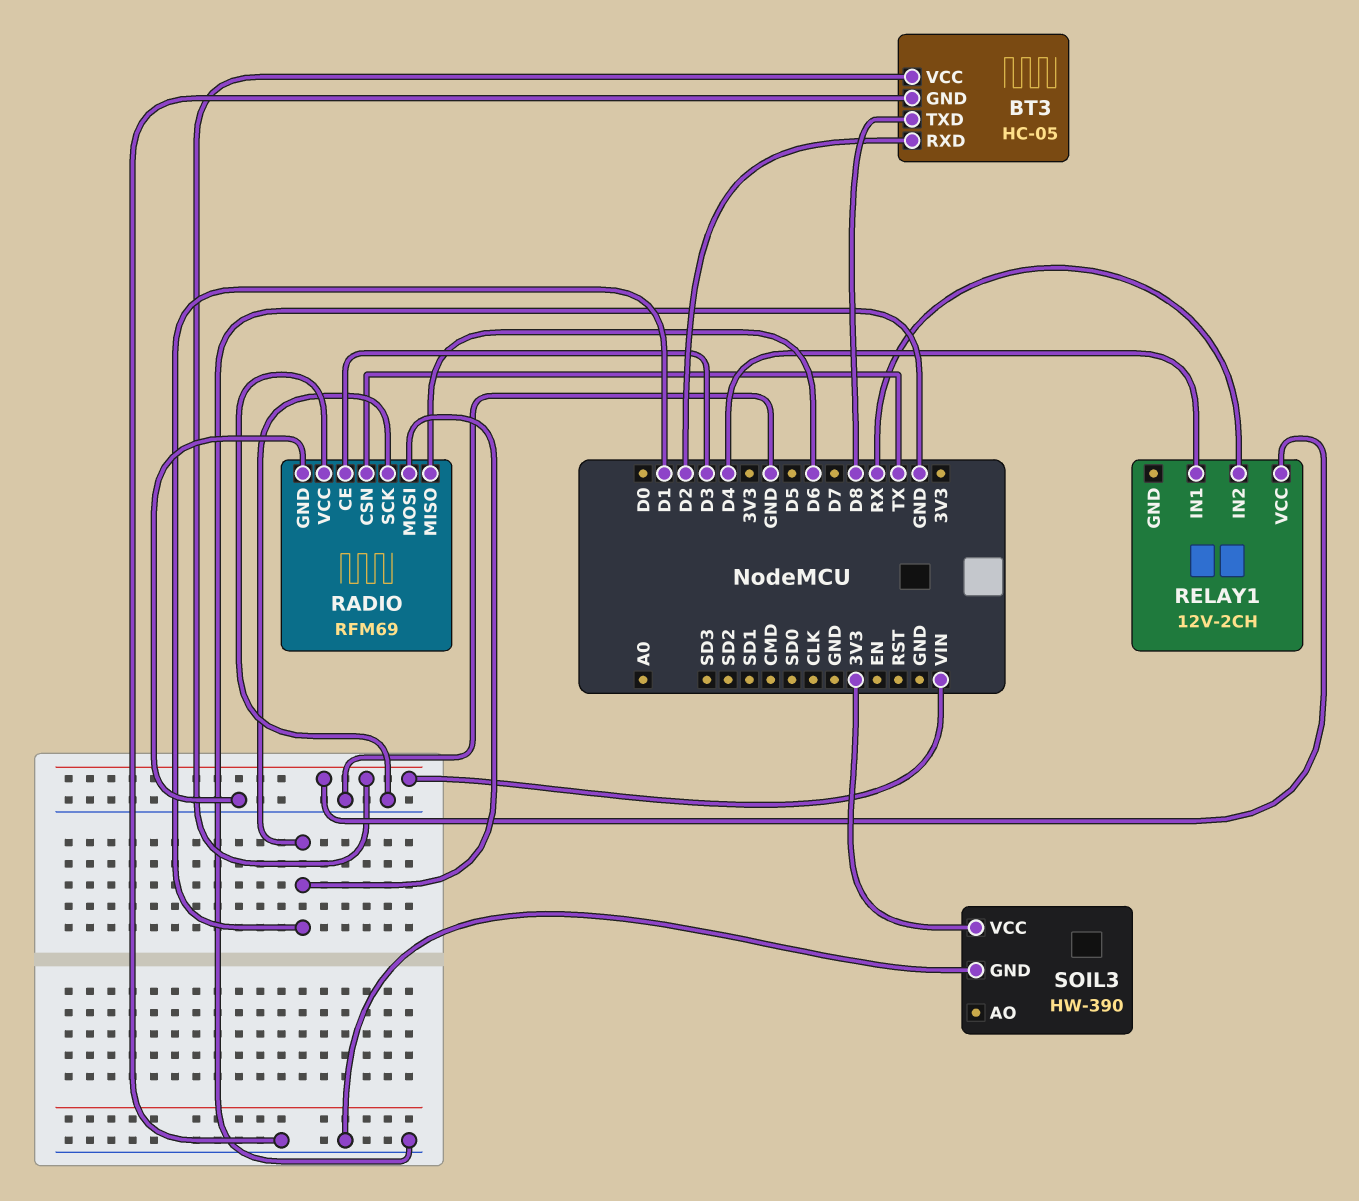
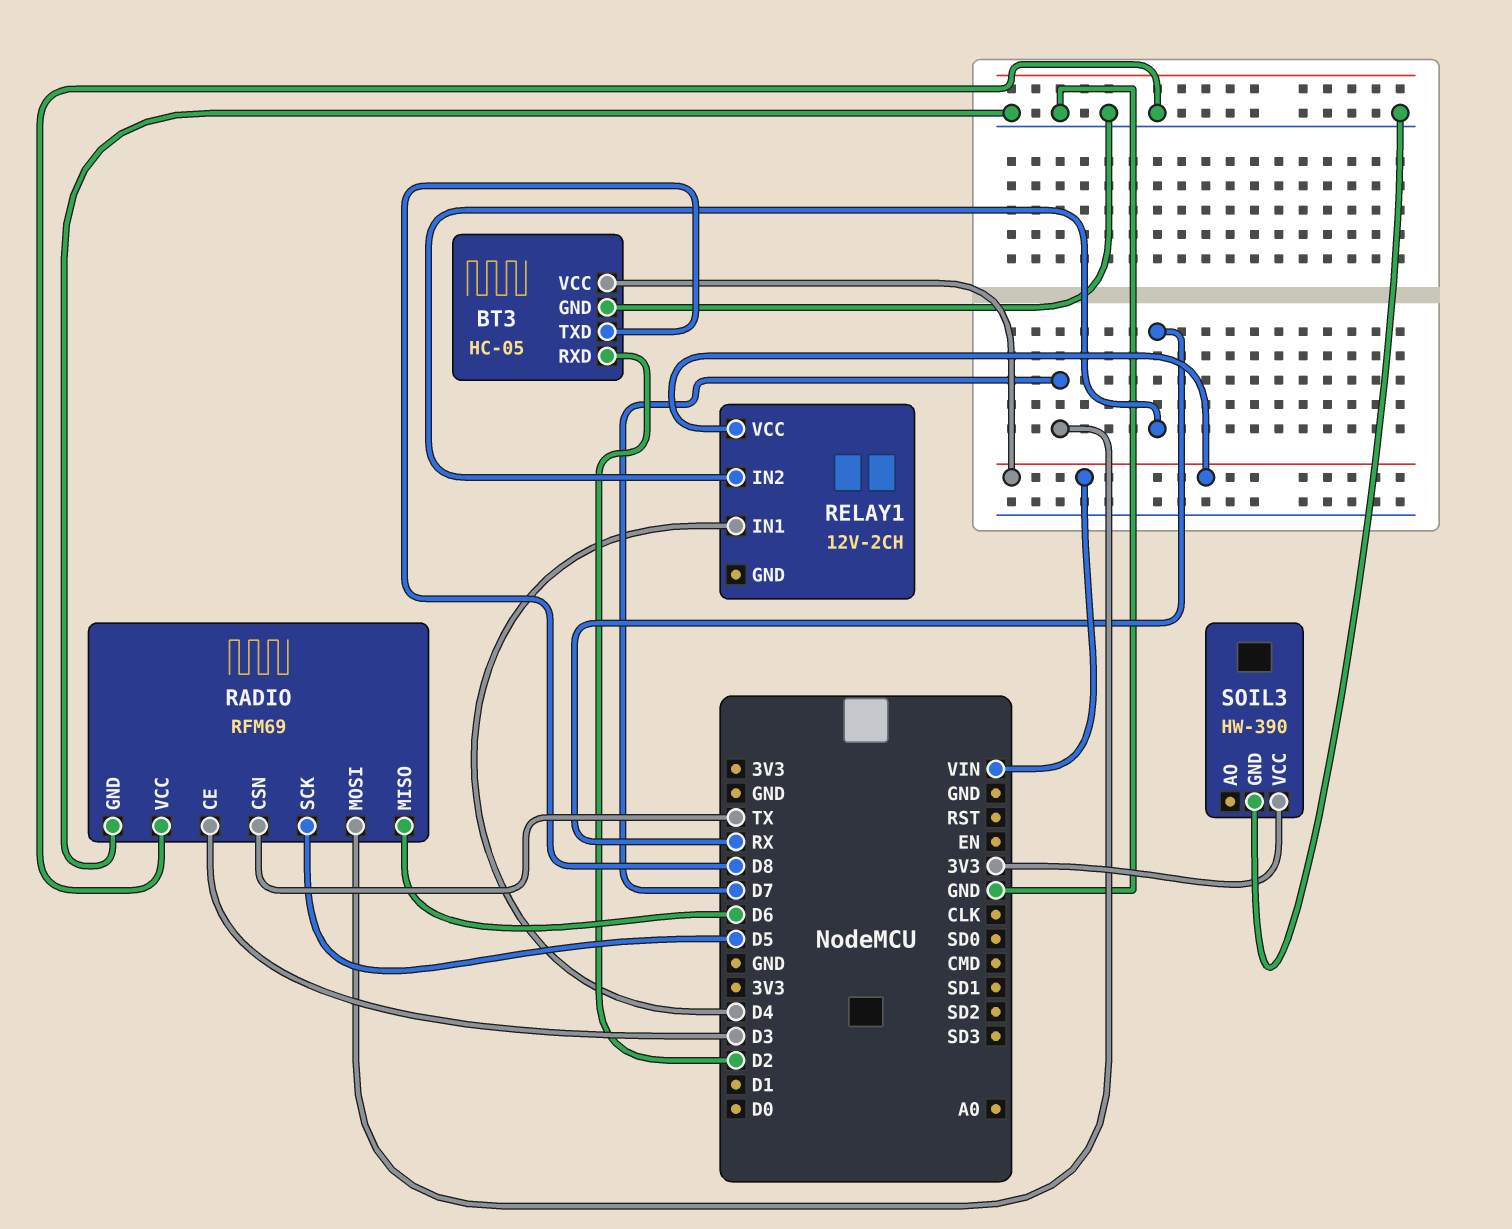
RADIO pin MOSI: D1 -> D7
RADIO pin SCK: D1 -> D5

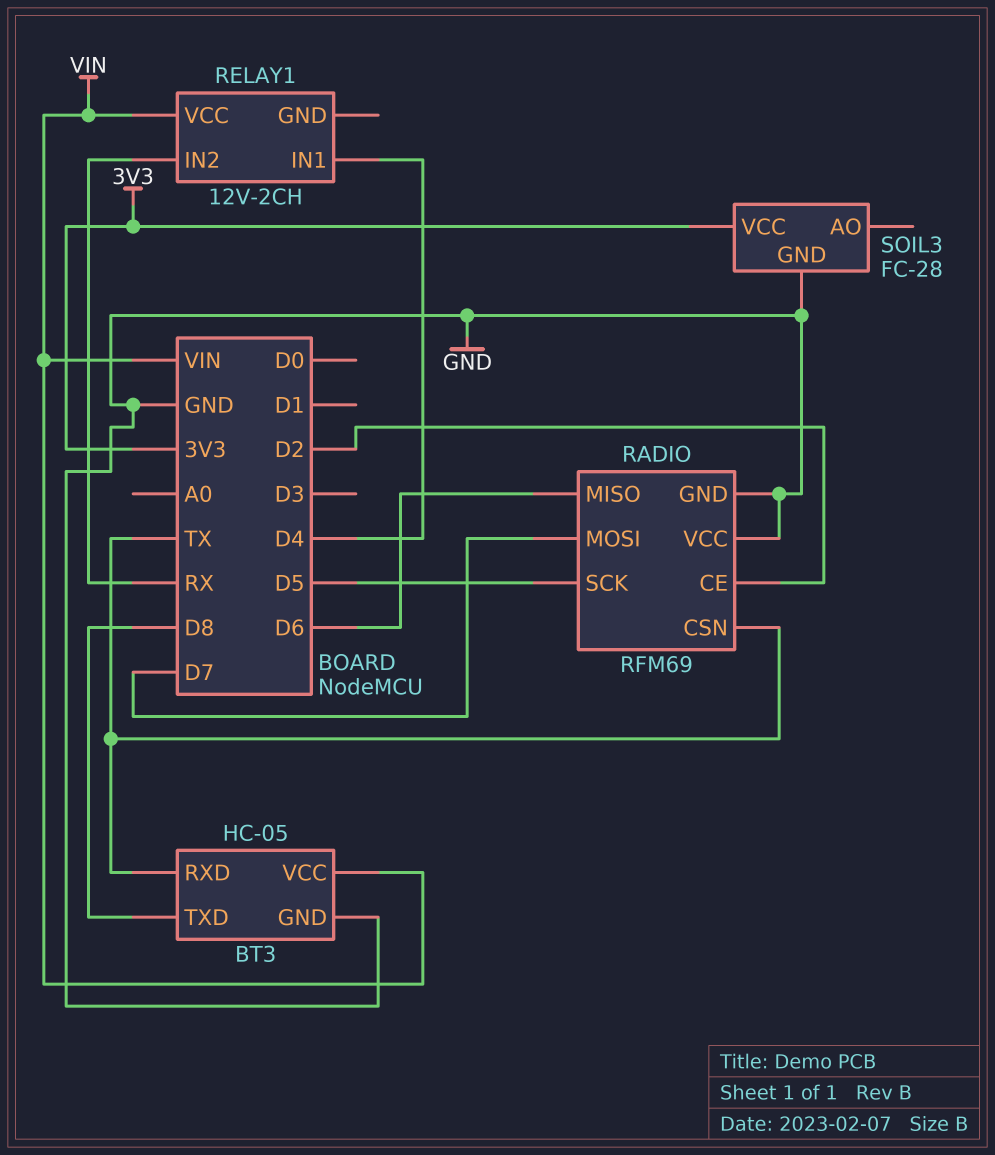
BT3 pin RXD: D2 -> TX
RADIO pin CE: D3 -> D2
SOIL3: HW-390 -> FC-28

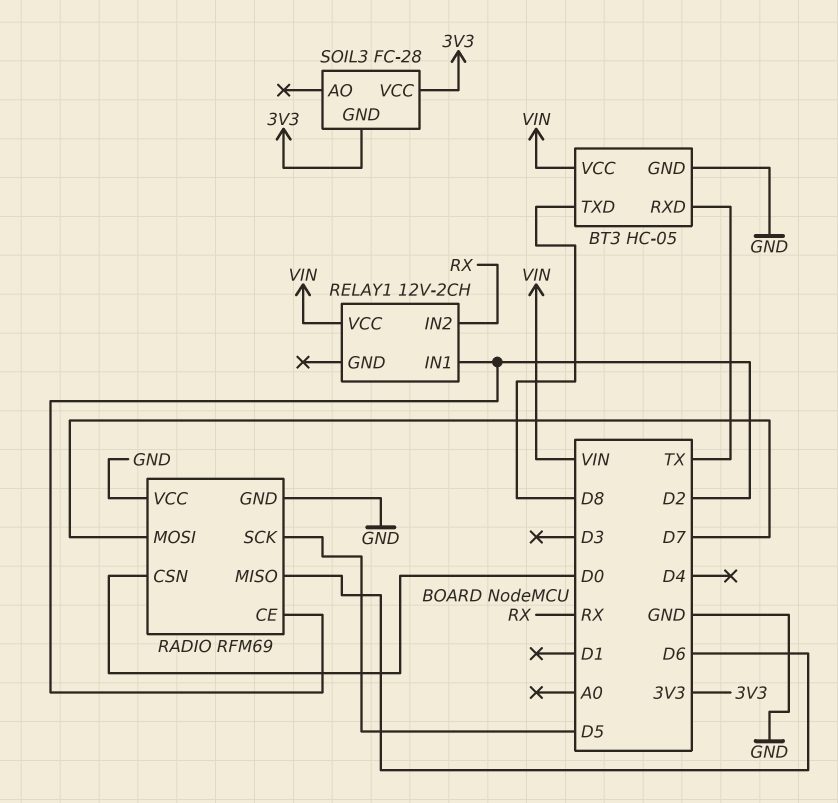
RADIO pin CSN: TX -> D0
RELAY1 pin IN1: D4 -> D2
SOIL3 pin GND: GND -> 3V3

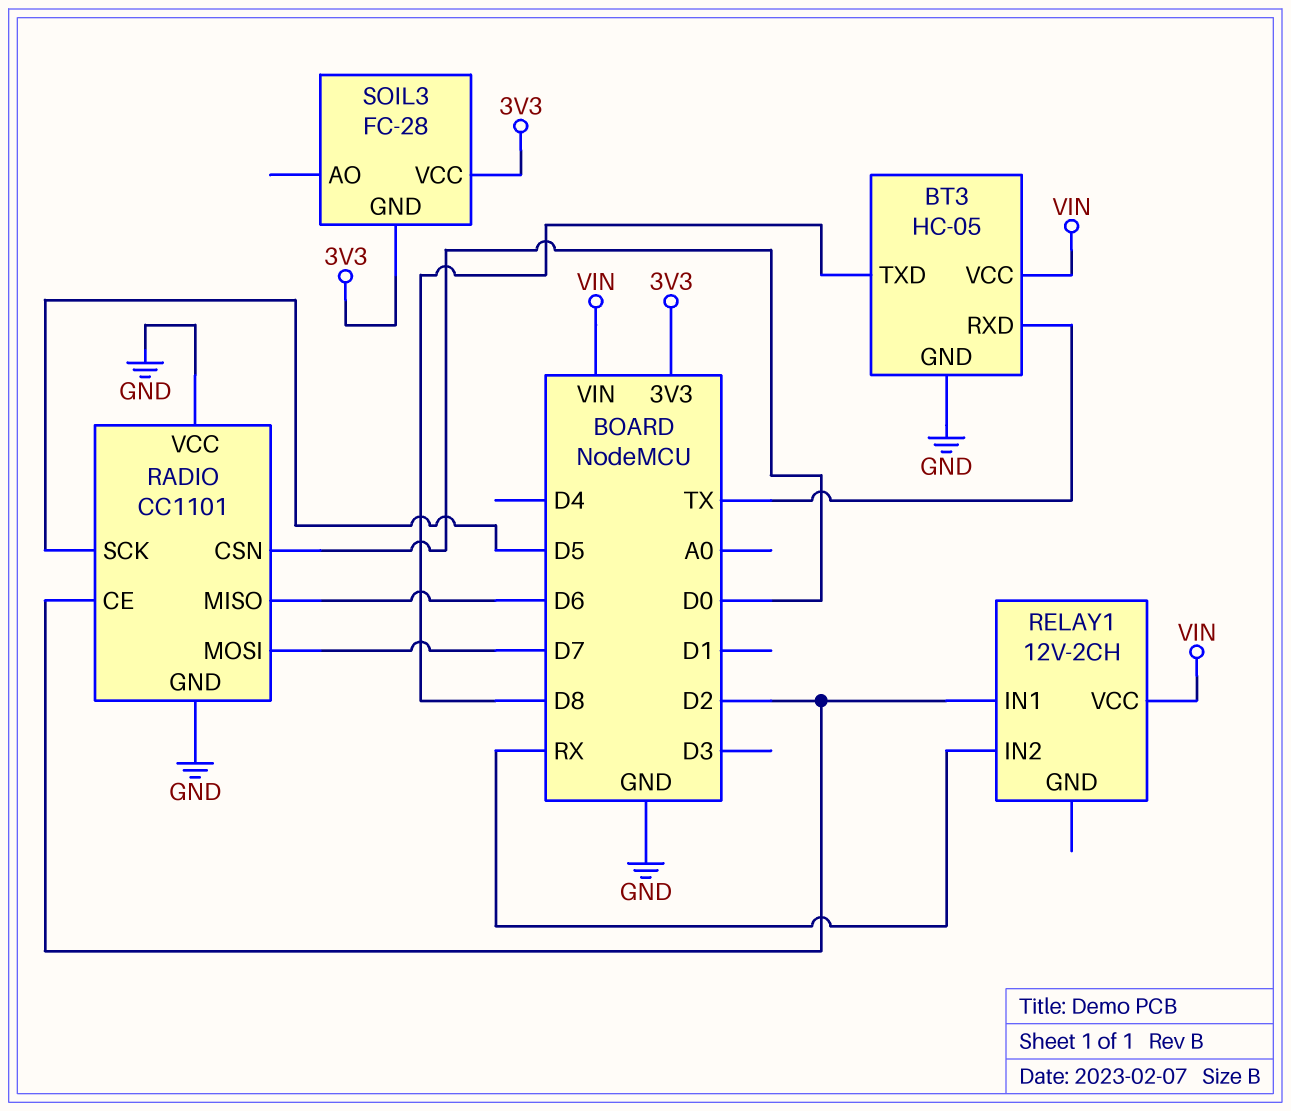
RADIO: RFM69 -> CC1101

